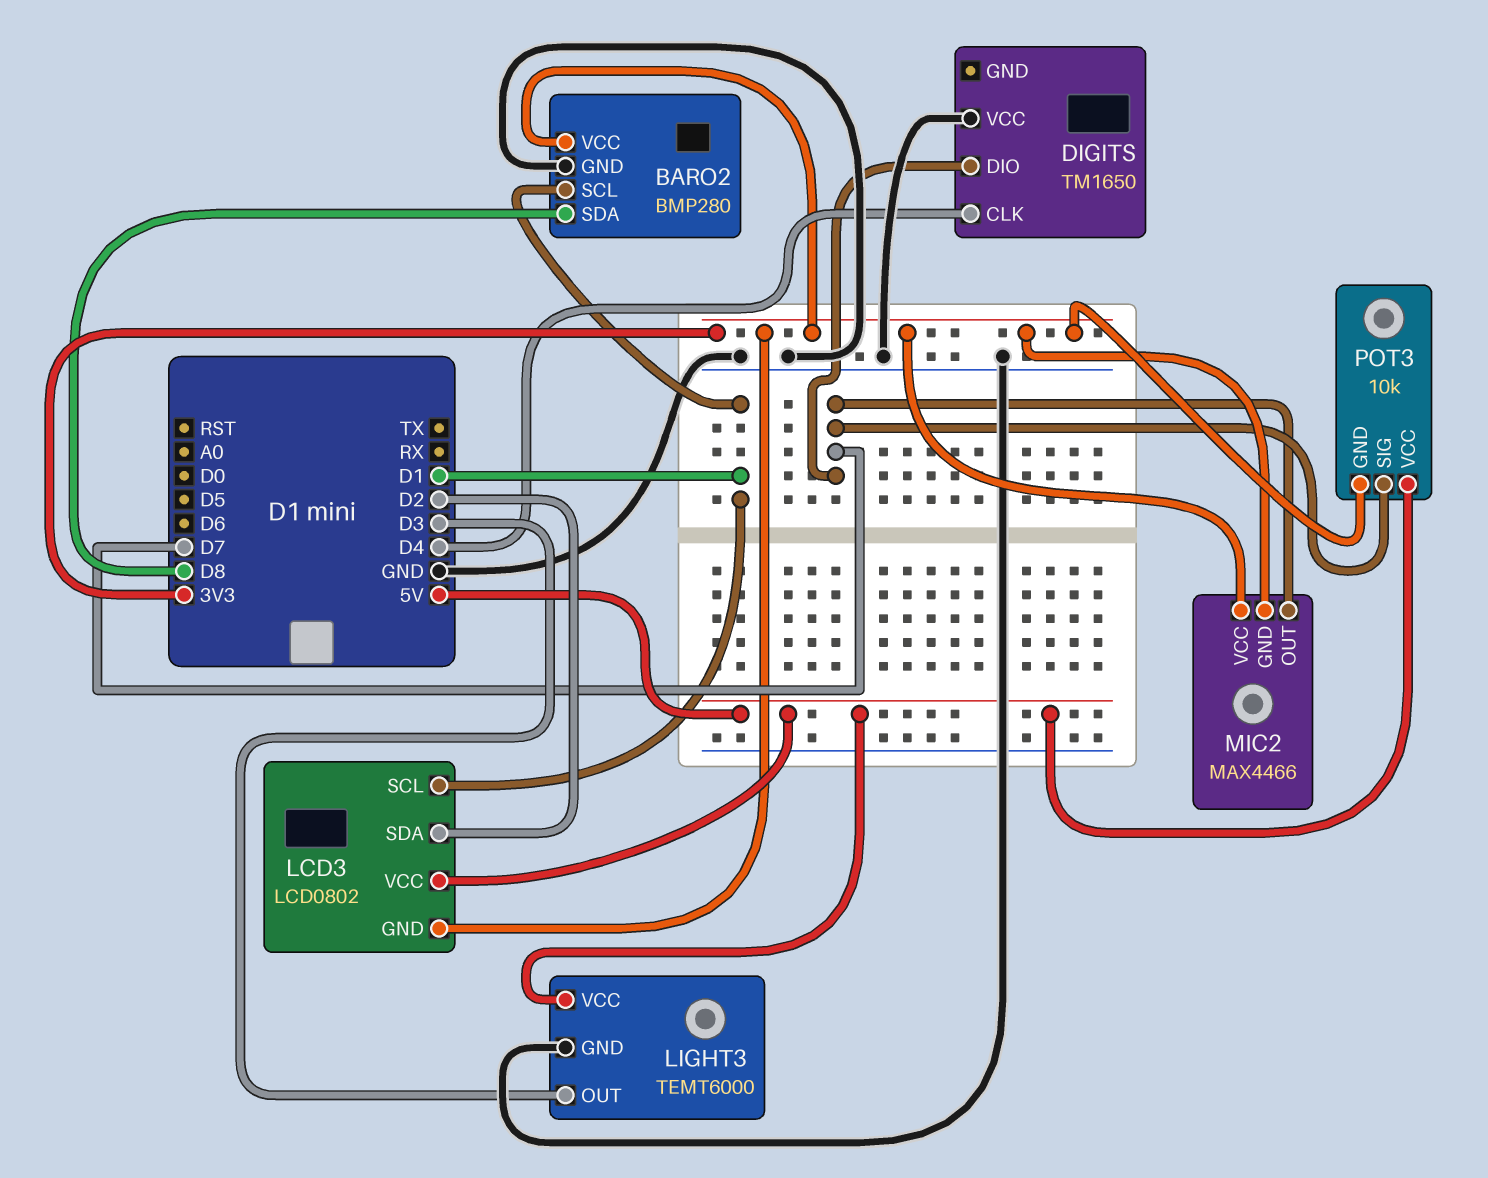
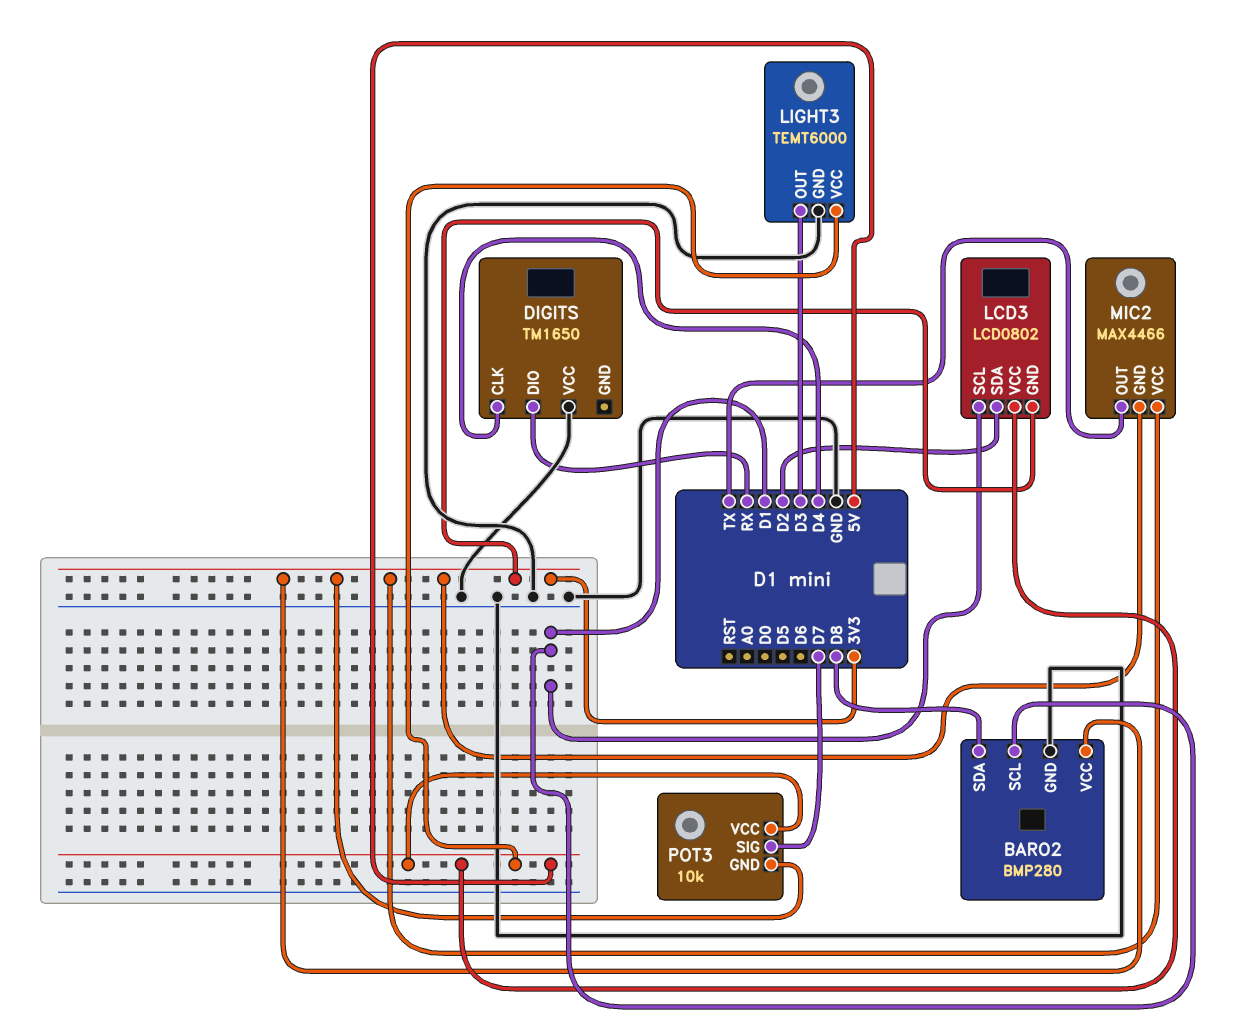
DIGITS pin DIO: D7 -> RX
MIC2 pin OUT: D7 -> TX

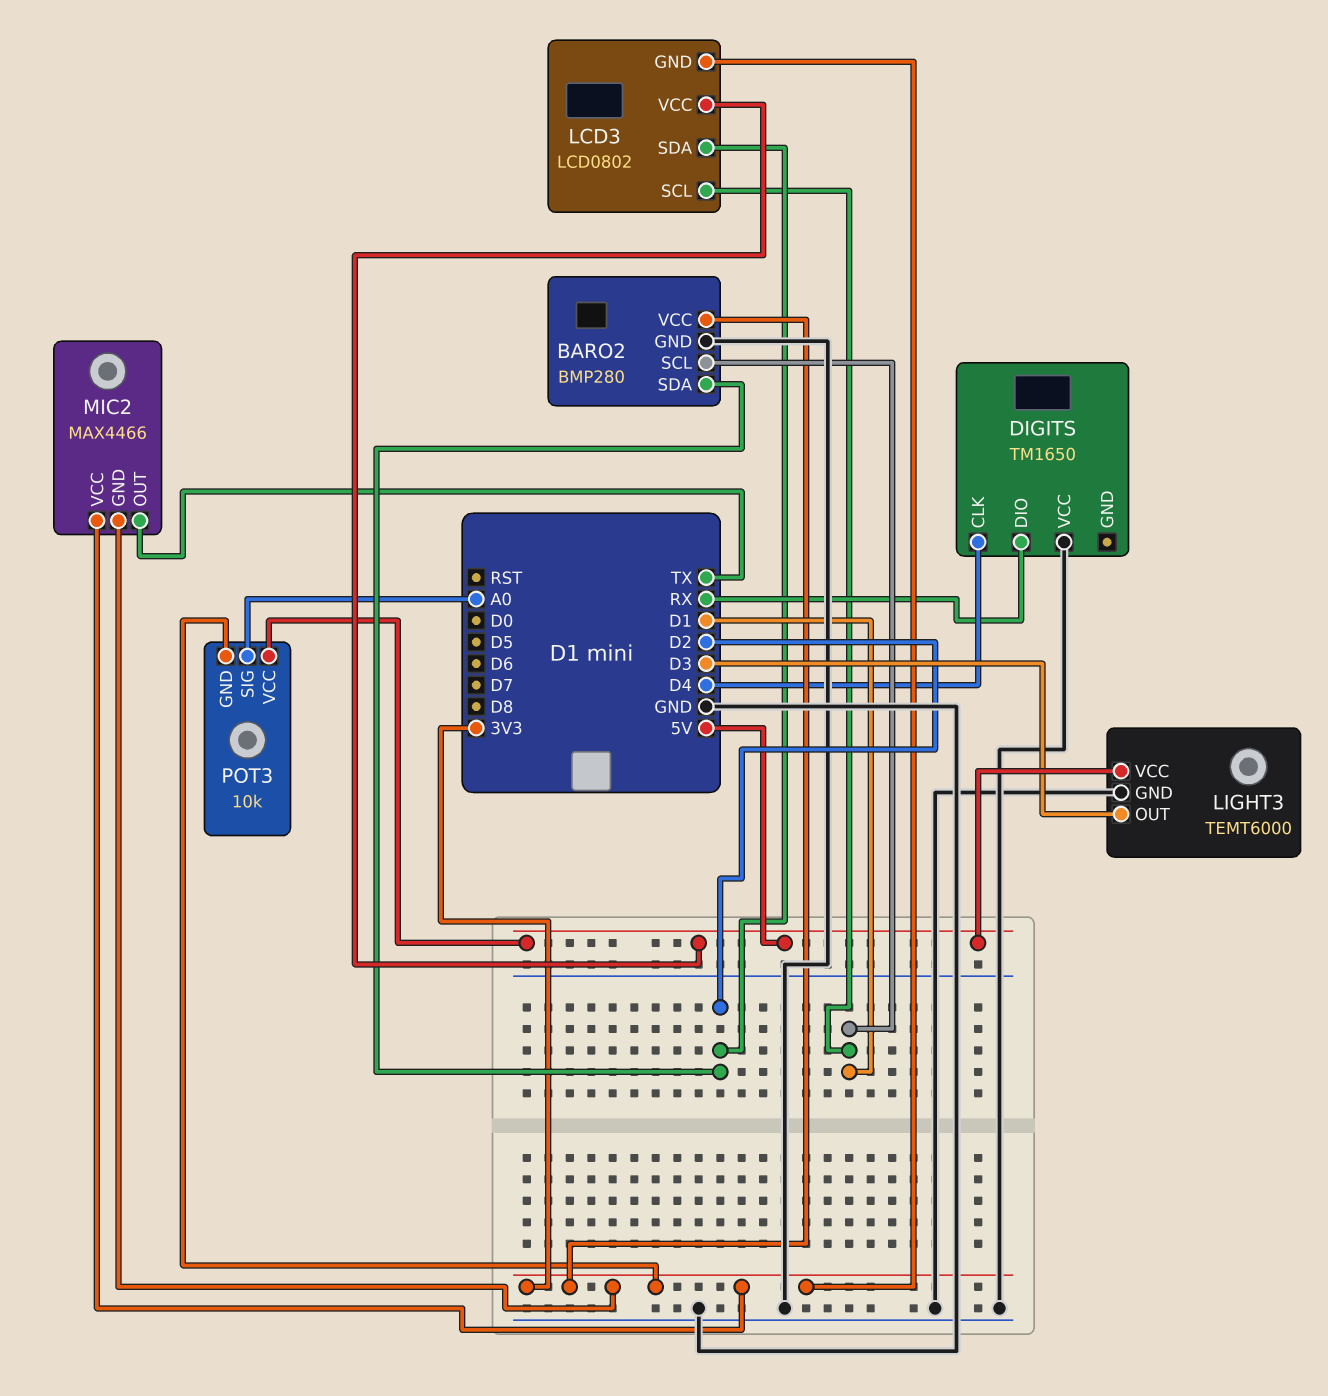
BARO2 pin SDA: D8 -> D2
POT3 pin SIG: D7 -> A0

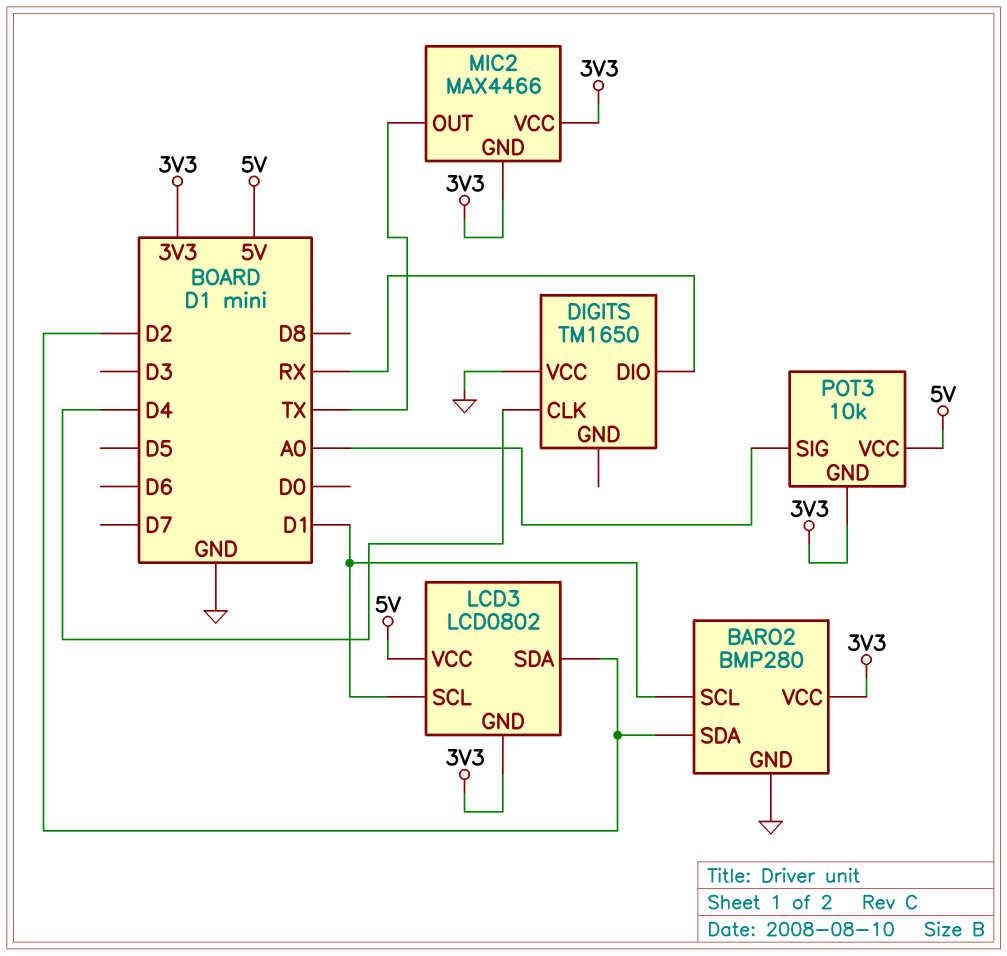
LIGHT3: TEMT6000 -> none
LIGHT3 pin GND: GND -> none
LIGHT3 pin OUT: D3 -> none
LIGHT3 pin VCC: 5V -> none

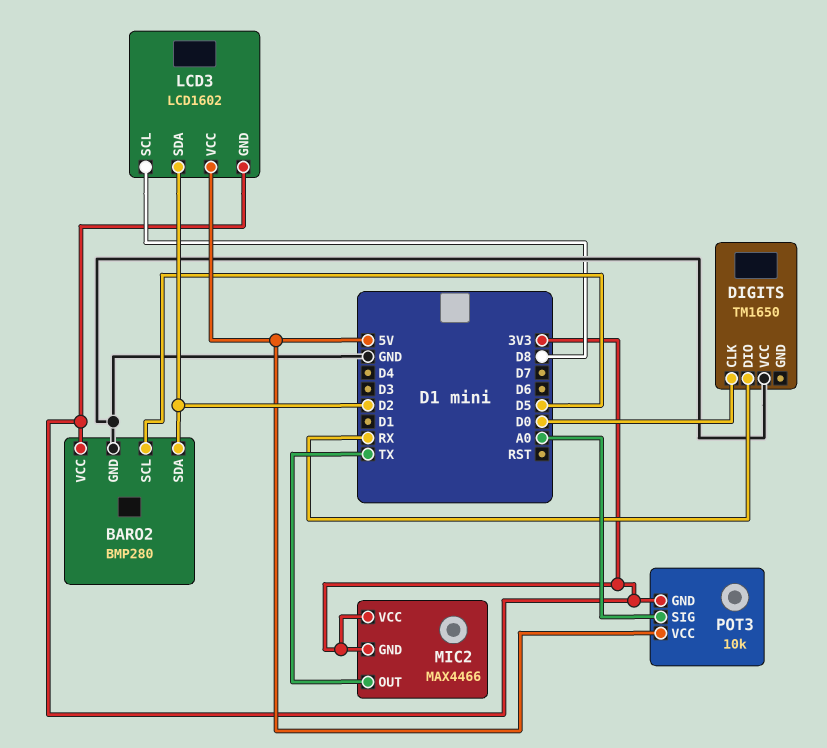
BARO2 pin SCL: D1 -> D5
DIGITS pin CLK: D4 -> D0
LCD3: LCD0802 -> LCD1602
LCD3 pin SCL: D1 -> D8

